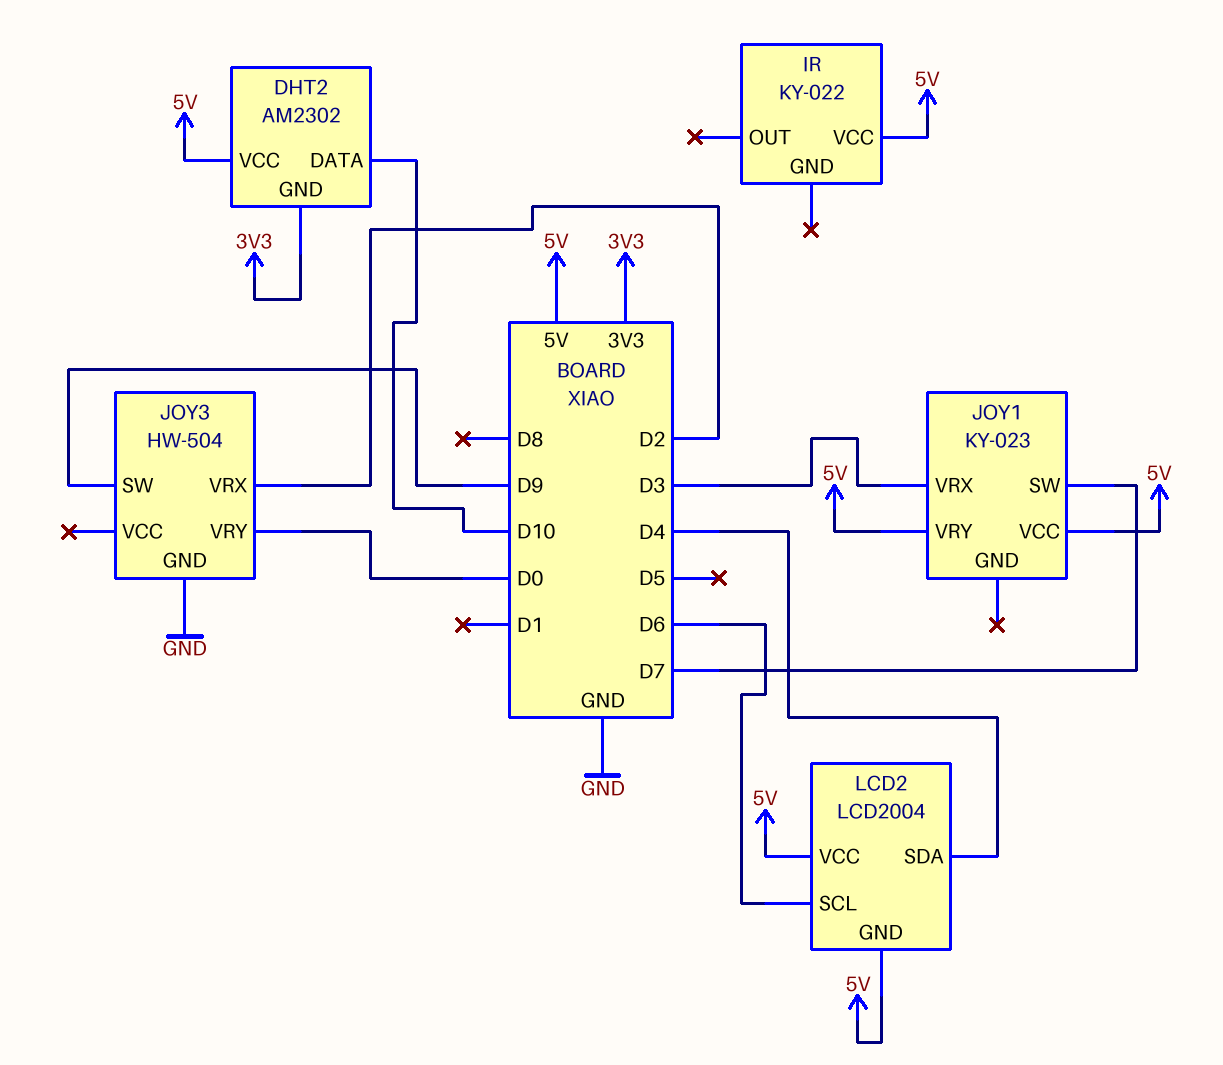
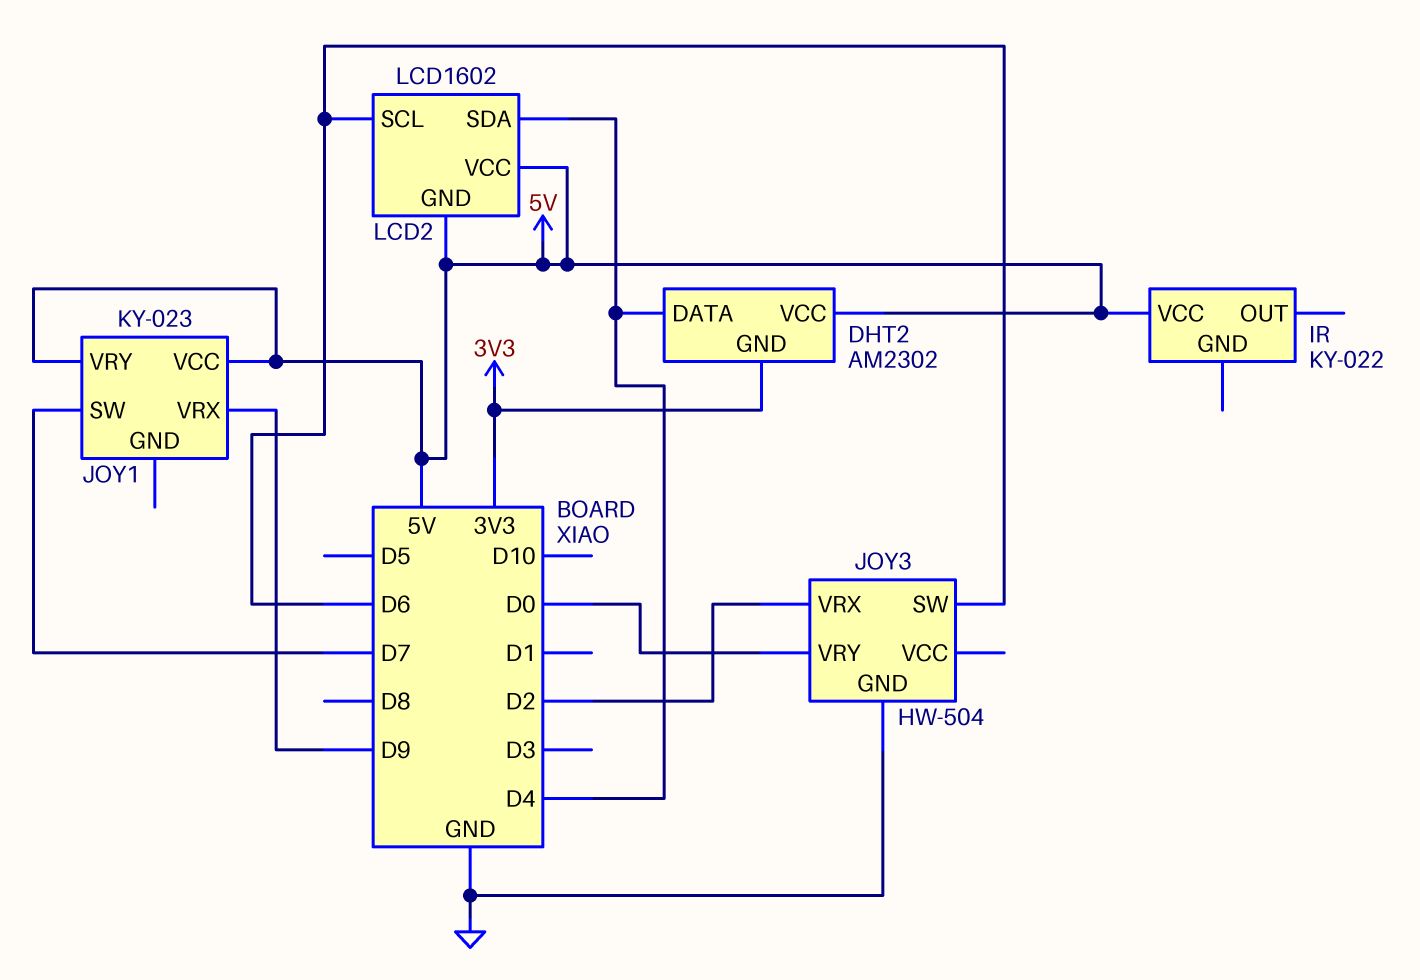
DHT2 pin DATA: D10 -> D4
JOY1 pin VRX: D3 -> D9
JOY3 pin SW: D9 -> D6
LCD2: LCD2004 -> LCD1602

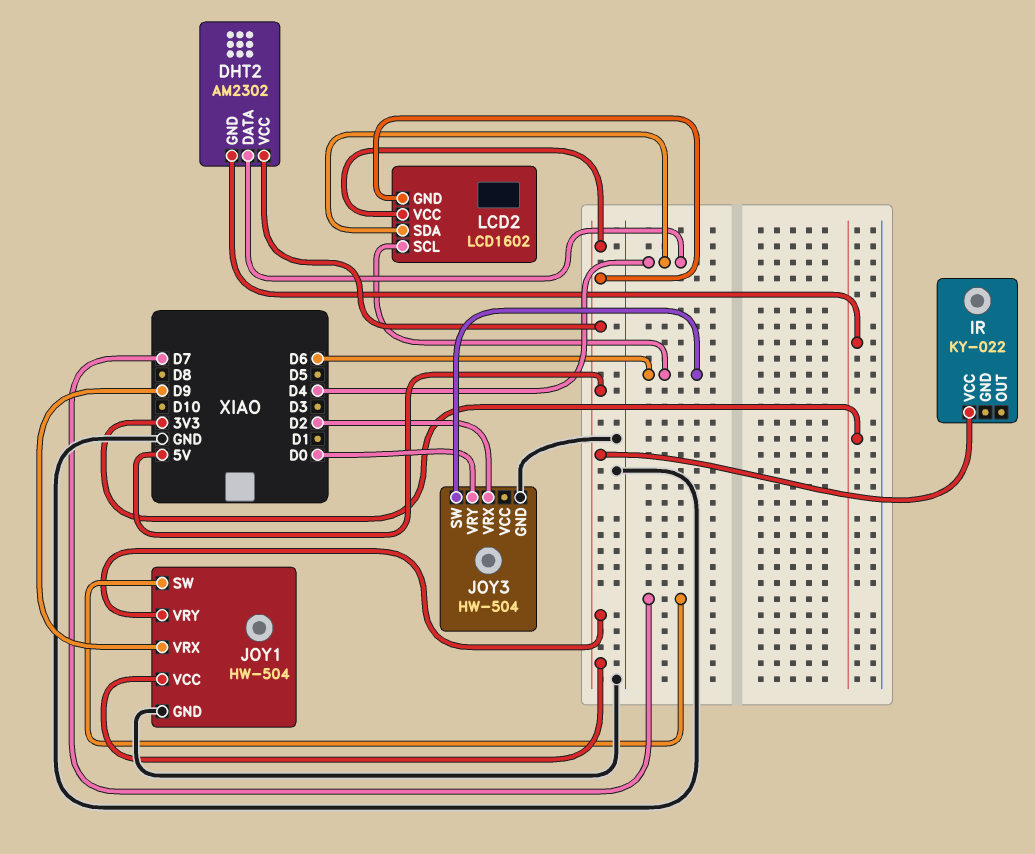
JOY1: KY-023 -> HW-504
JOY1 pin GND: none -> GND

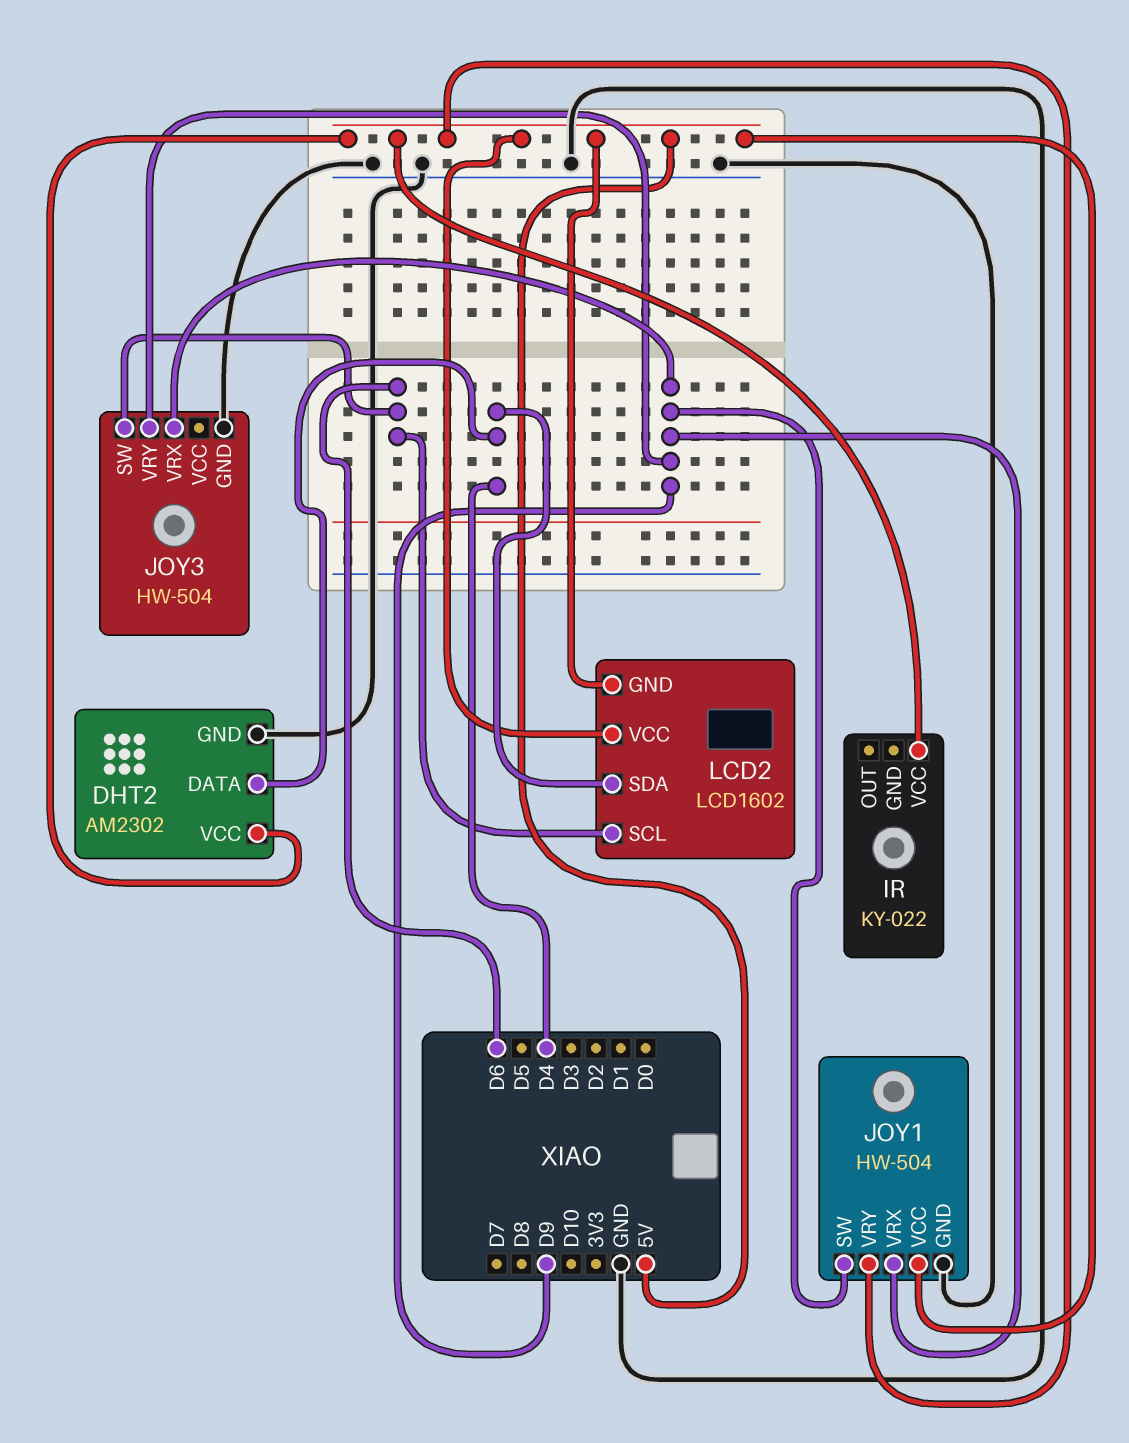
DHT2 pin GND: 3V3 -> GND
JOY1 pin SW: D7 -> D9
JOY3 pin VRX: D2 -> D9
JOY3 pin VRY: D0 -> D9

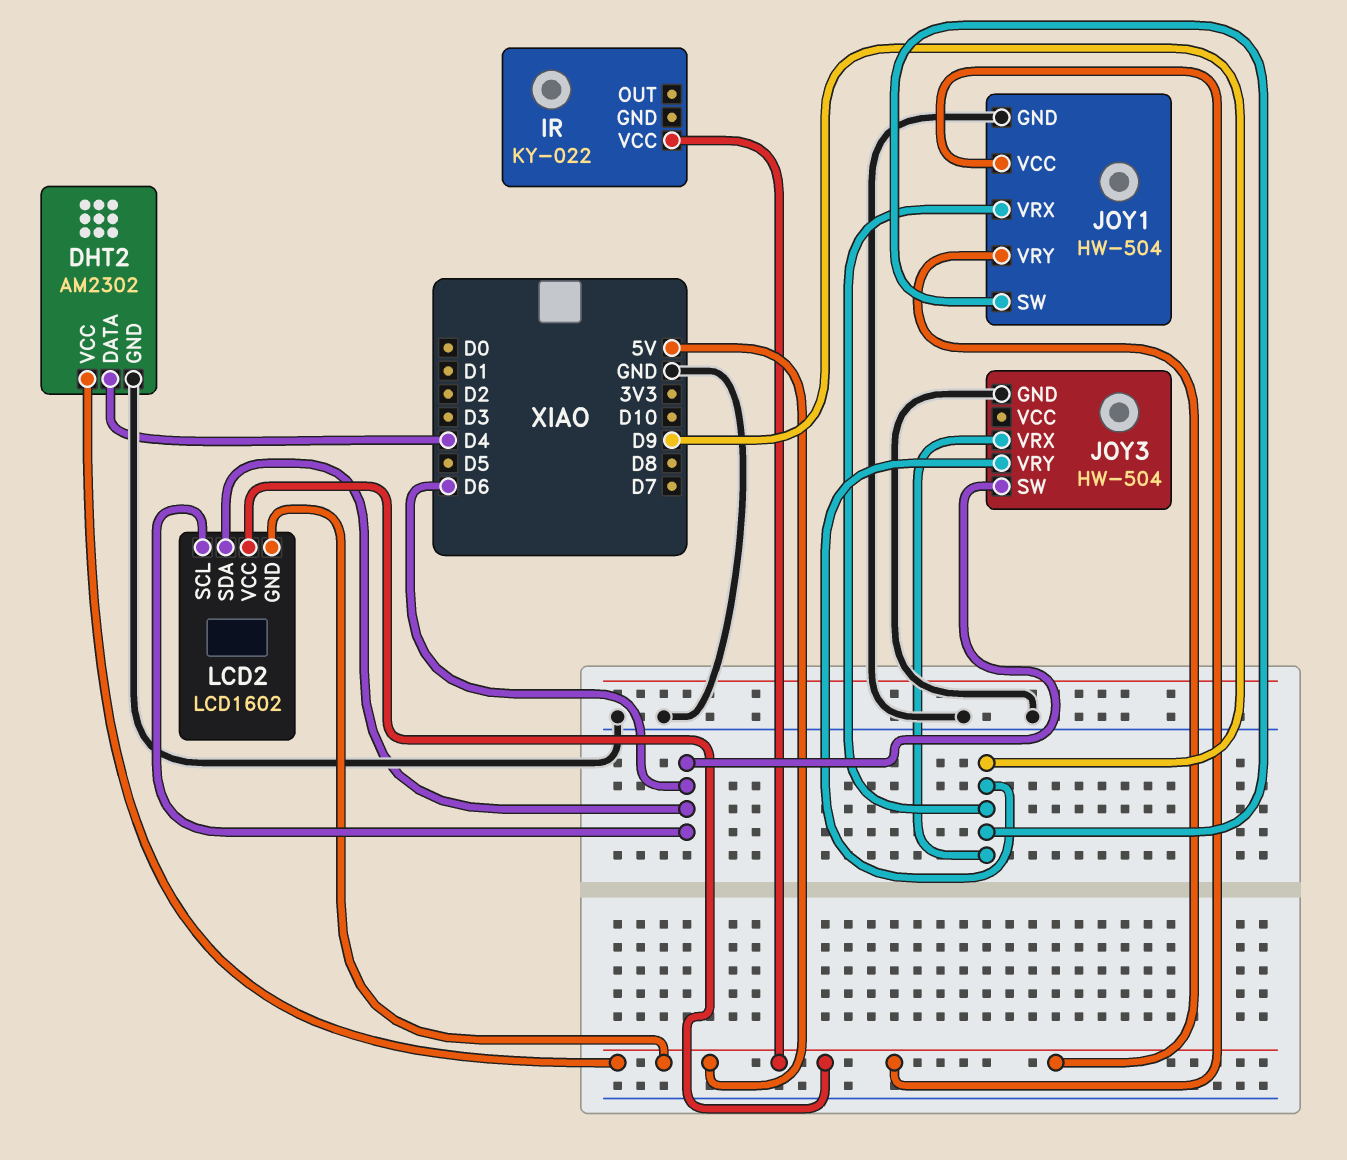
LCD2 pin SDA: D4 -> D6

